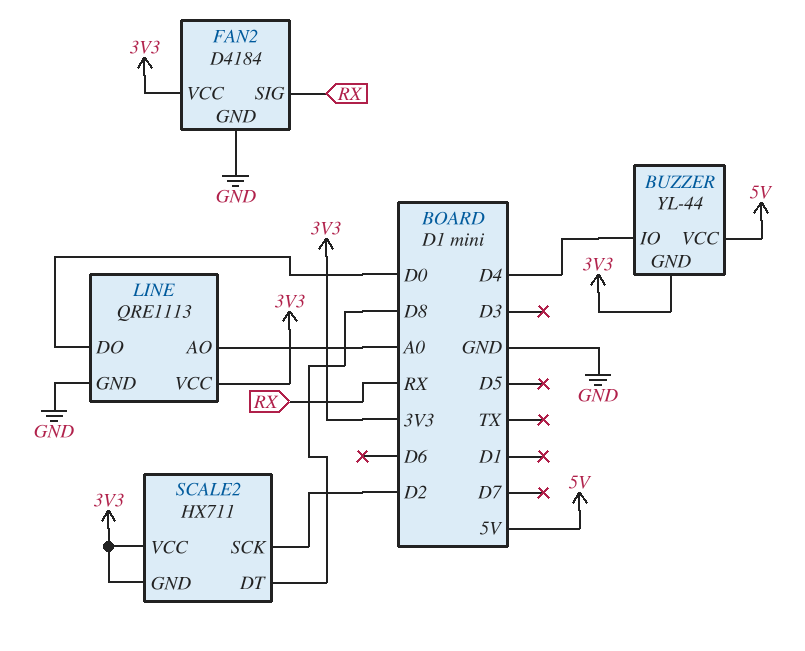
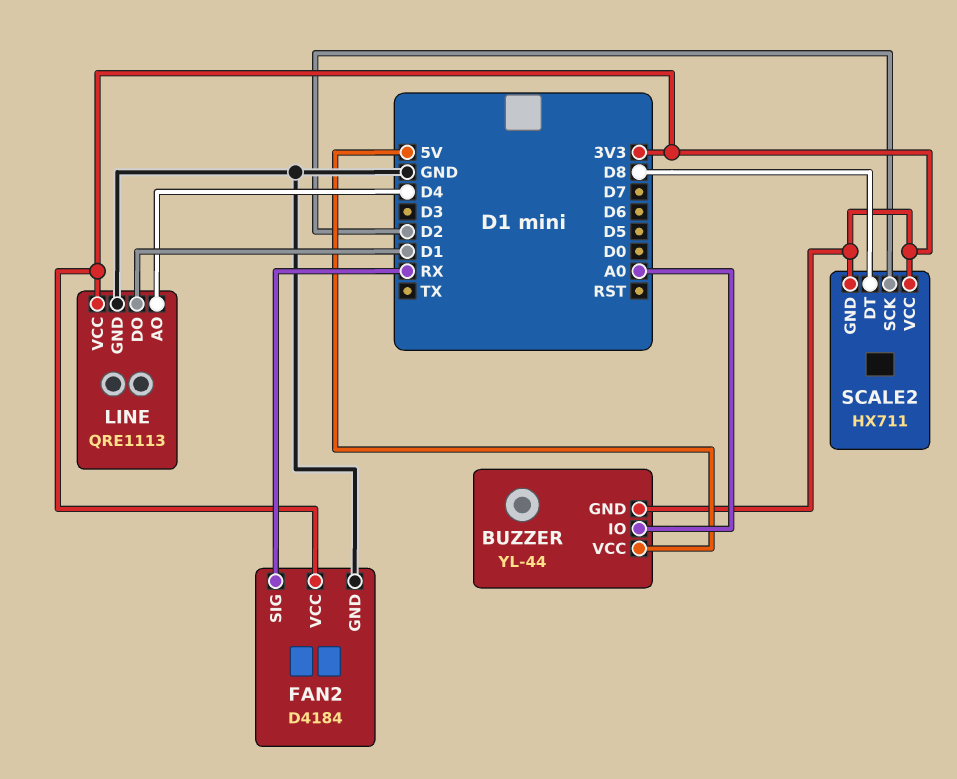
BUZZER pin IO: D4 -> A0
LINE pin AO: A0 -> D4
LINE pin DO: D0 -> D1

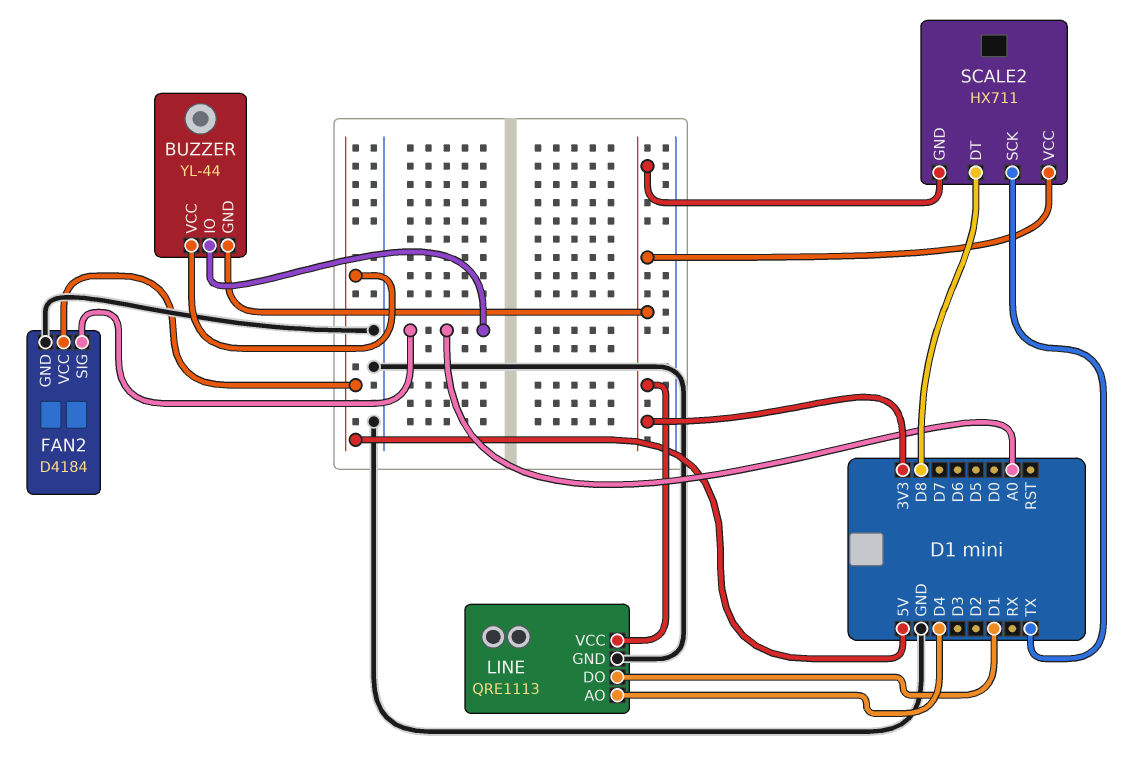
FAN2 pin SIG: RX -> A0
FAN2 pin VCC: 3V3 -> 5V
SCALE2 pin SCK: D2 -> TX

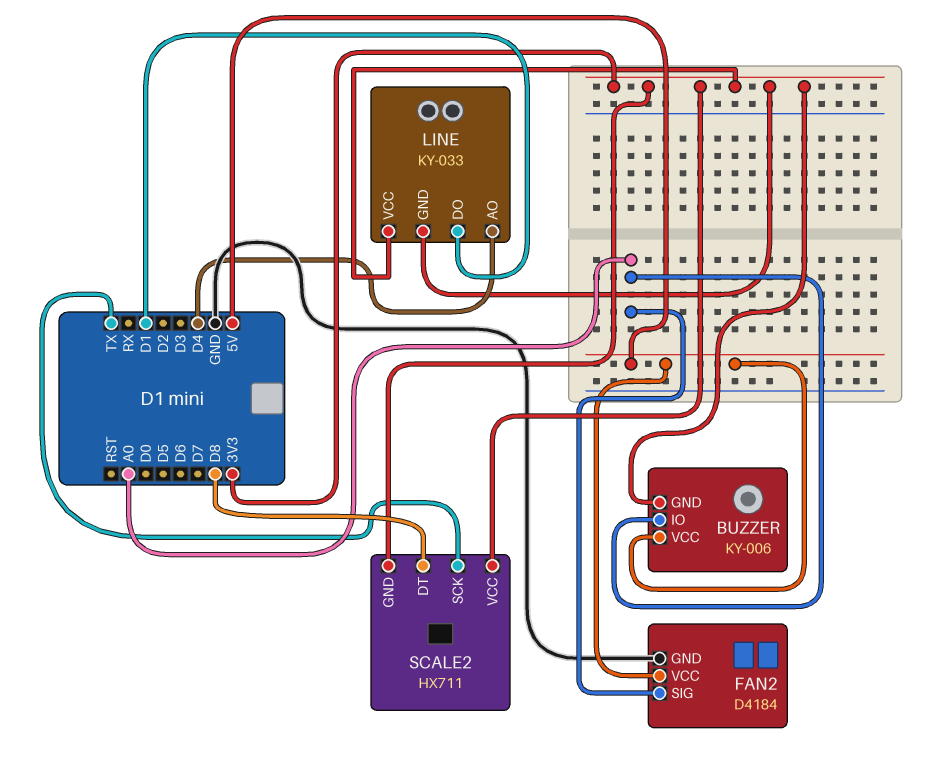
BUZZER: YL-44 -> KY-006
LINE: QRE1113 -> KY-033
LINE pin GND: GND -> 3V3

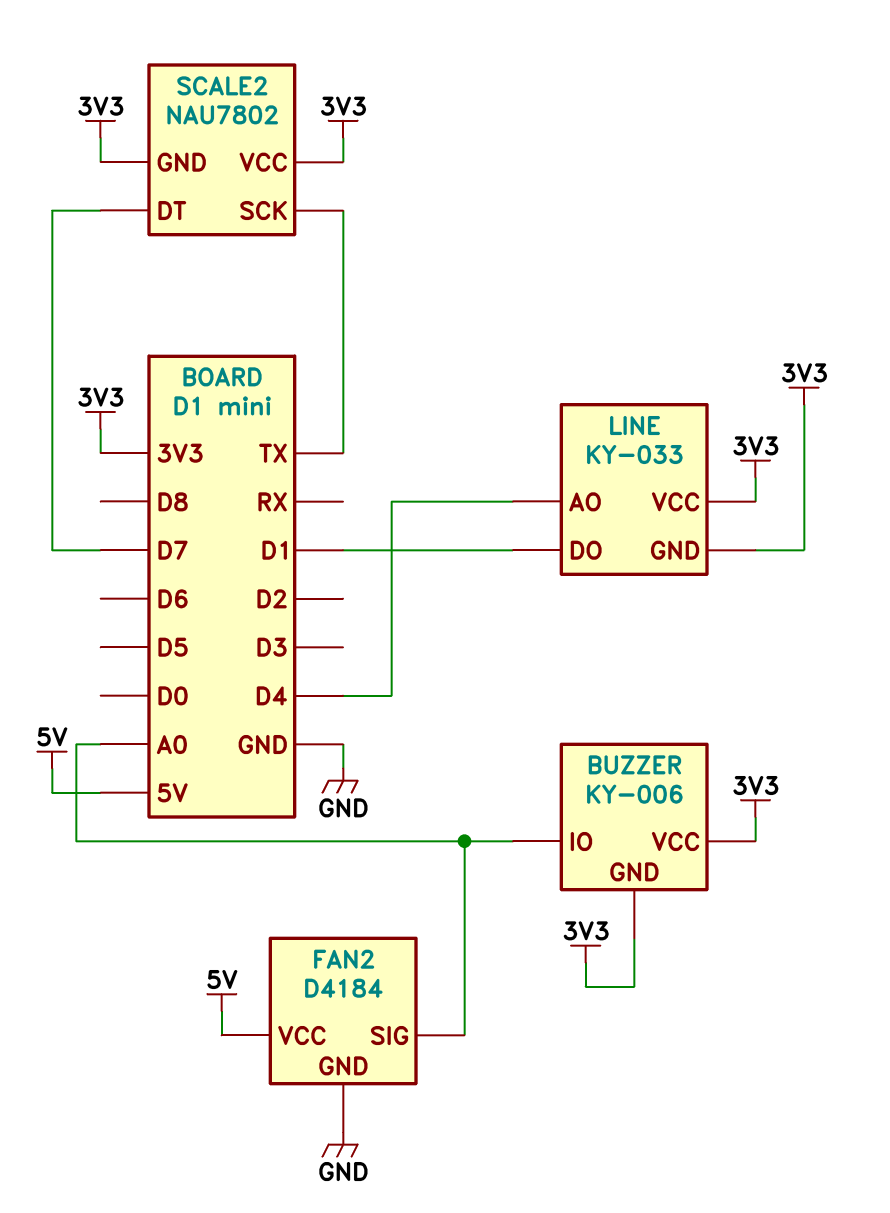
BUZZER pin VCC: 5V -> 3V3
SCALE2: HX711 -> NAU7802
SCALE2 pin DT: D8 -> D7

